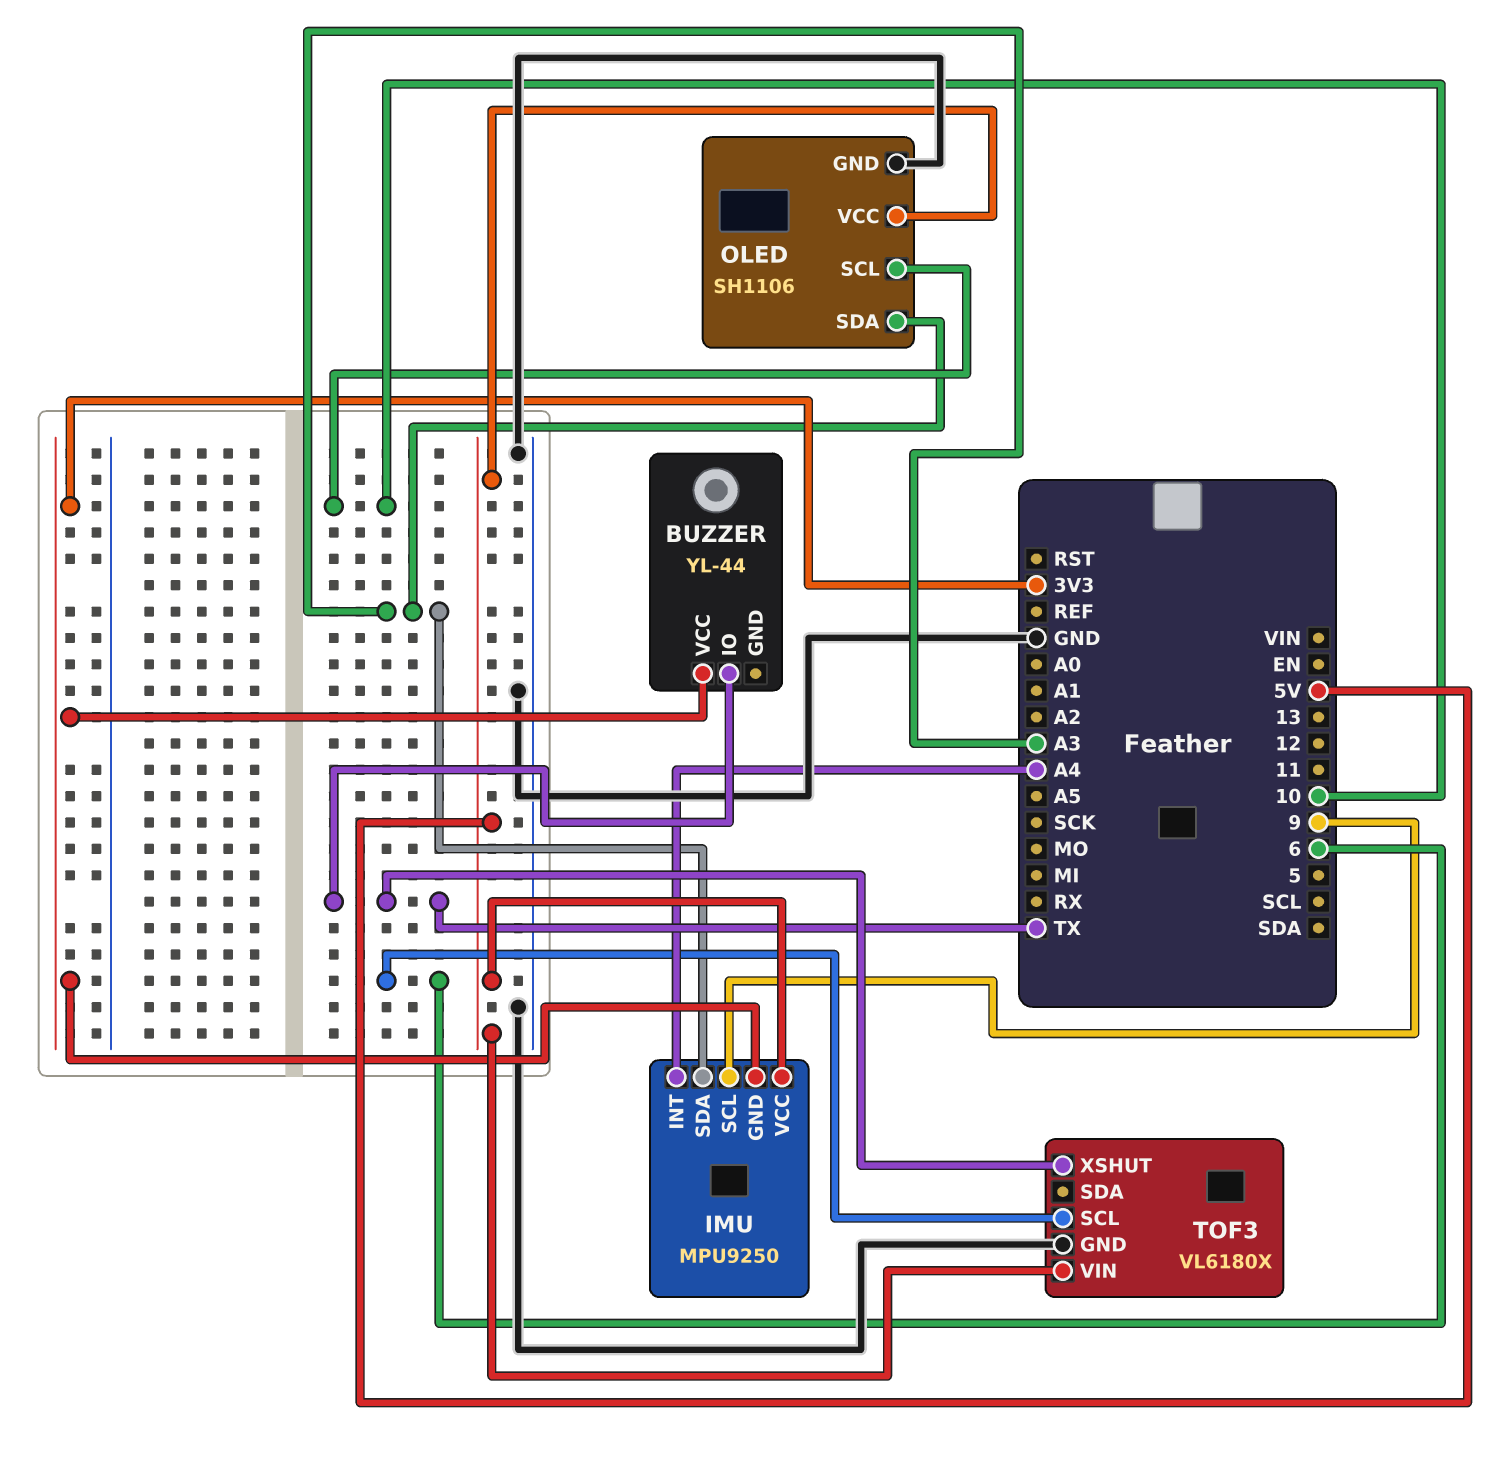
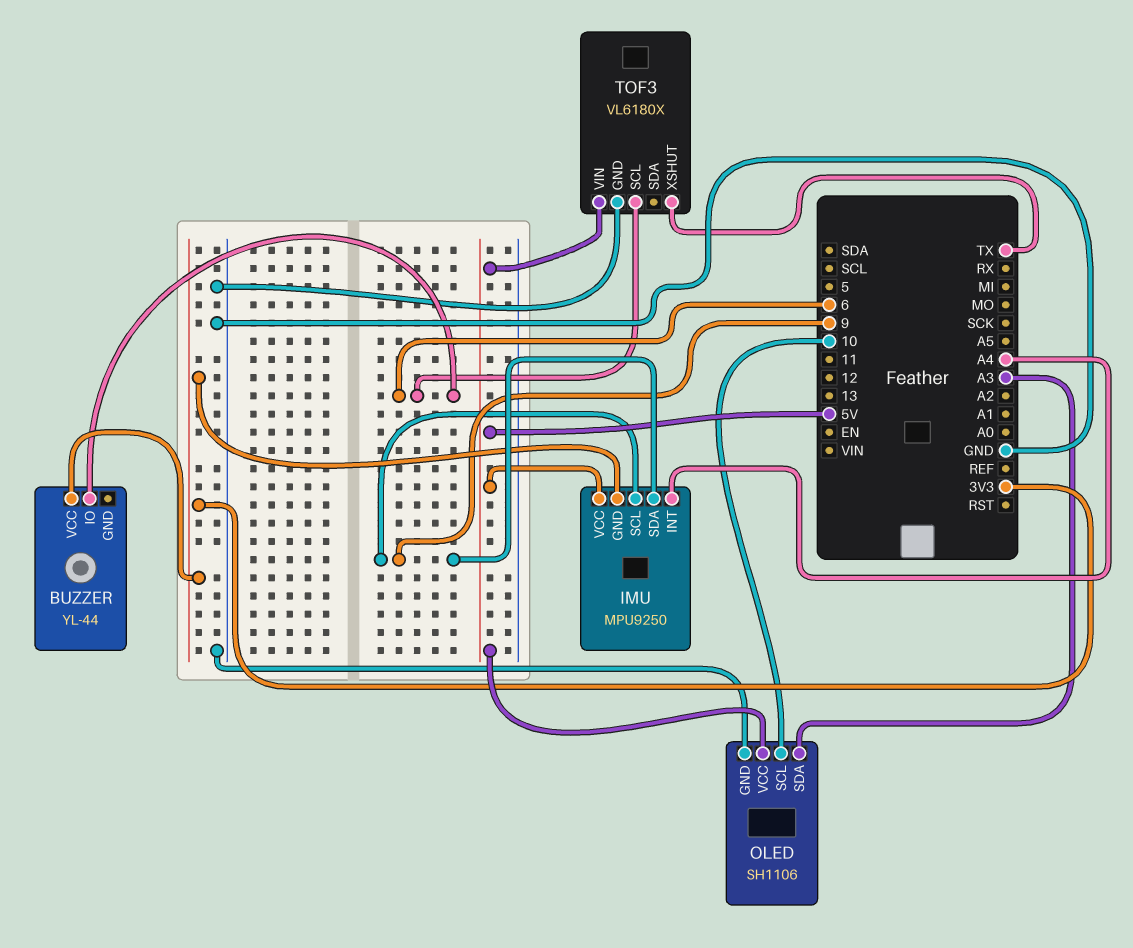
BUZZER pin IO: TX -> 6
IMU pin SDA: A3 -> 9

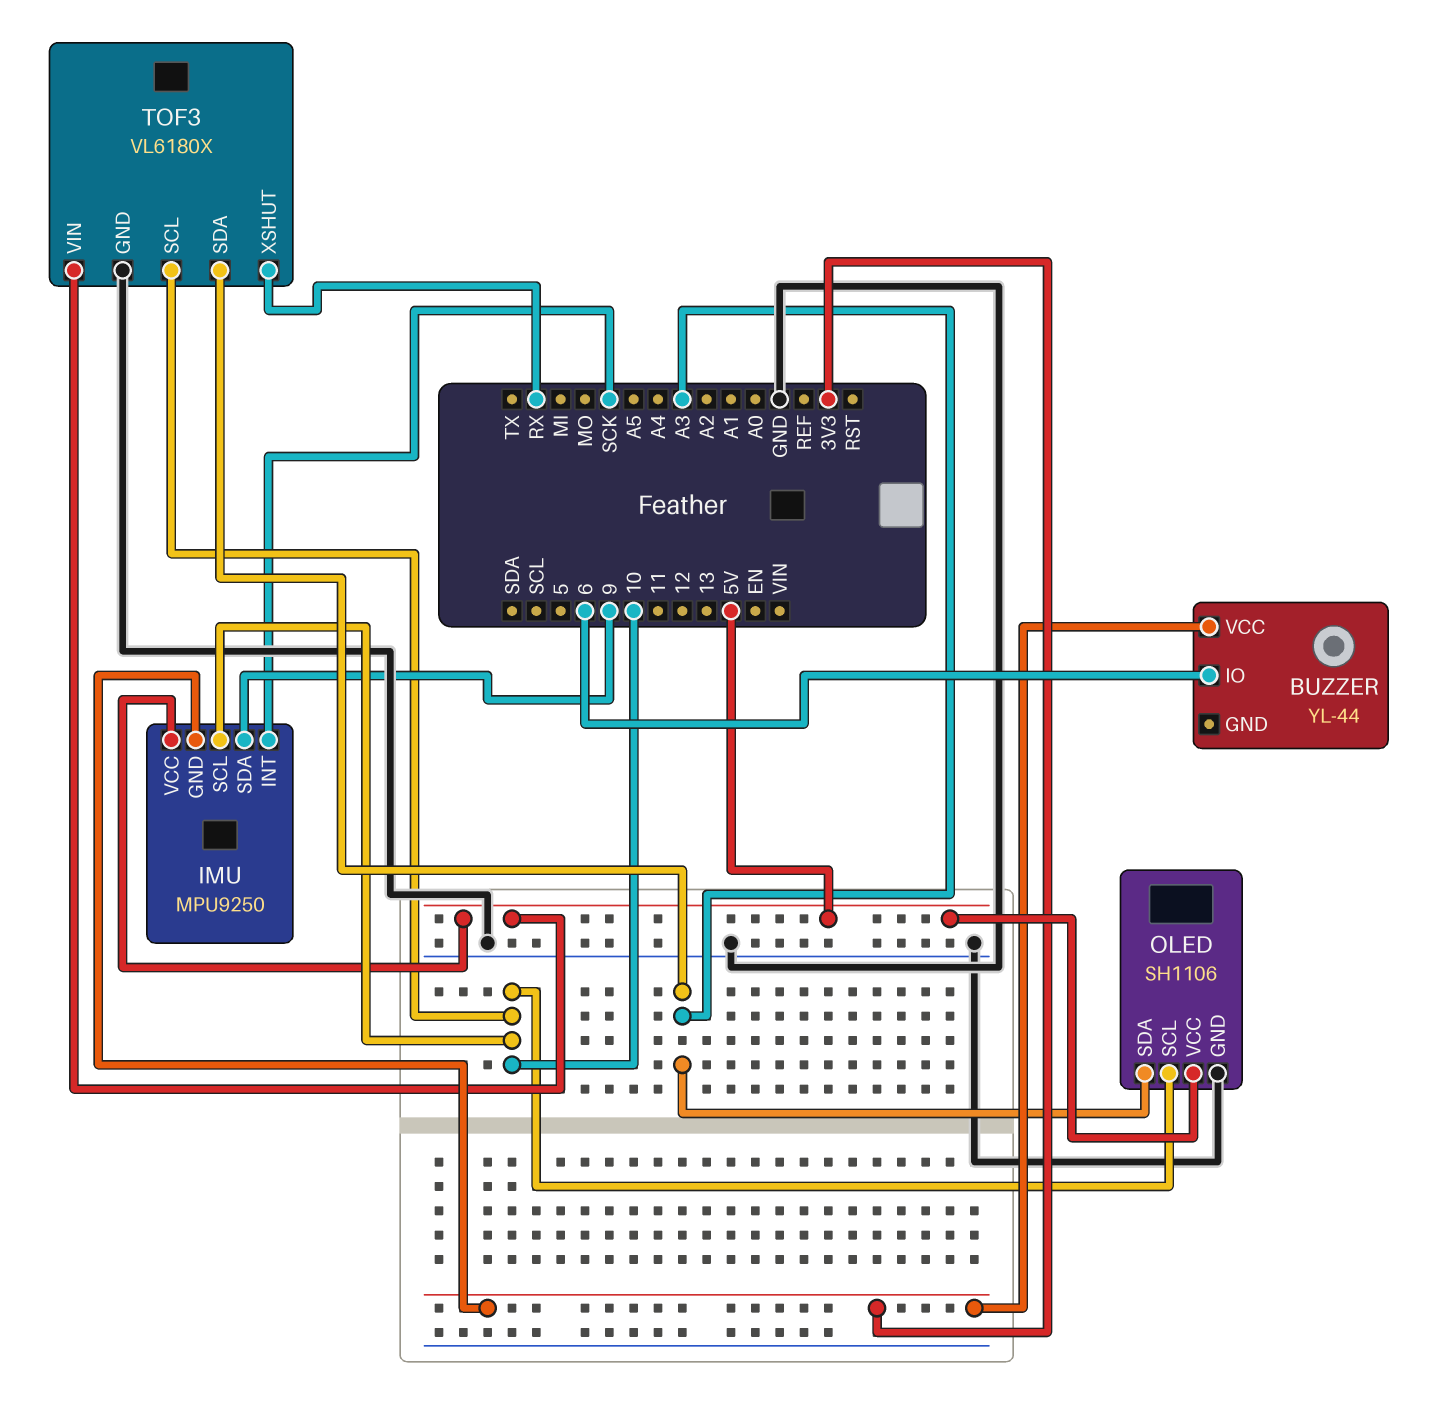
IMU pin INT: A4 -> SCK
IMU pin SCL: 9 -> 10
TOF3 pin SCL: 6 -> 10
TOF3 pin SDA: none -> A3
TOF3 pin XSHUT: TX -> RX

